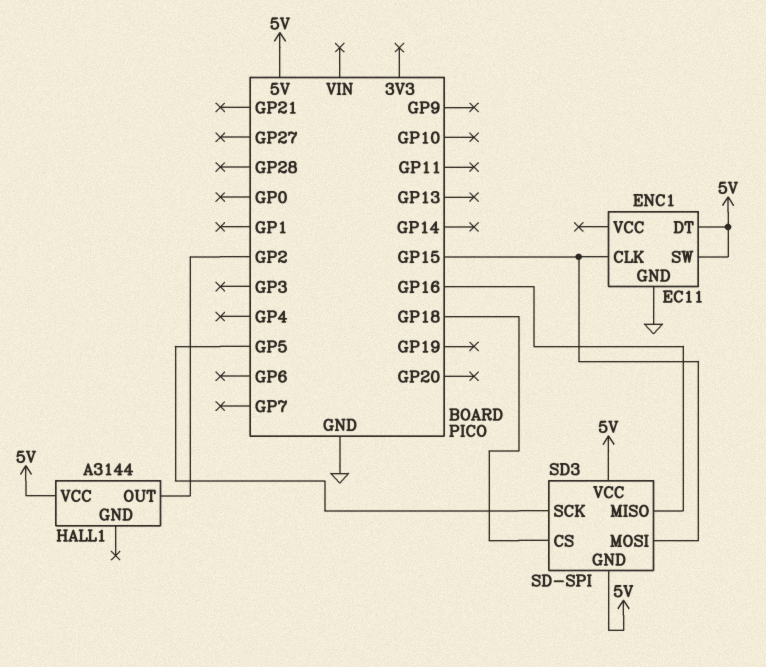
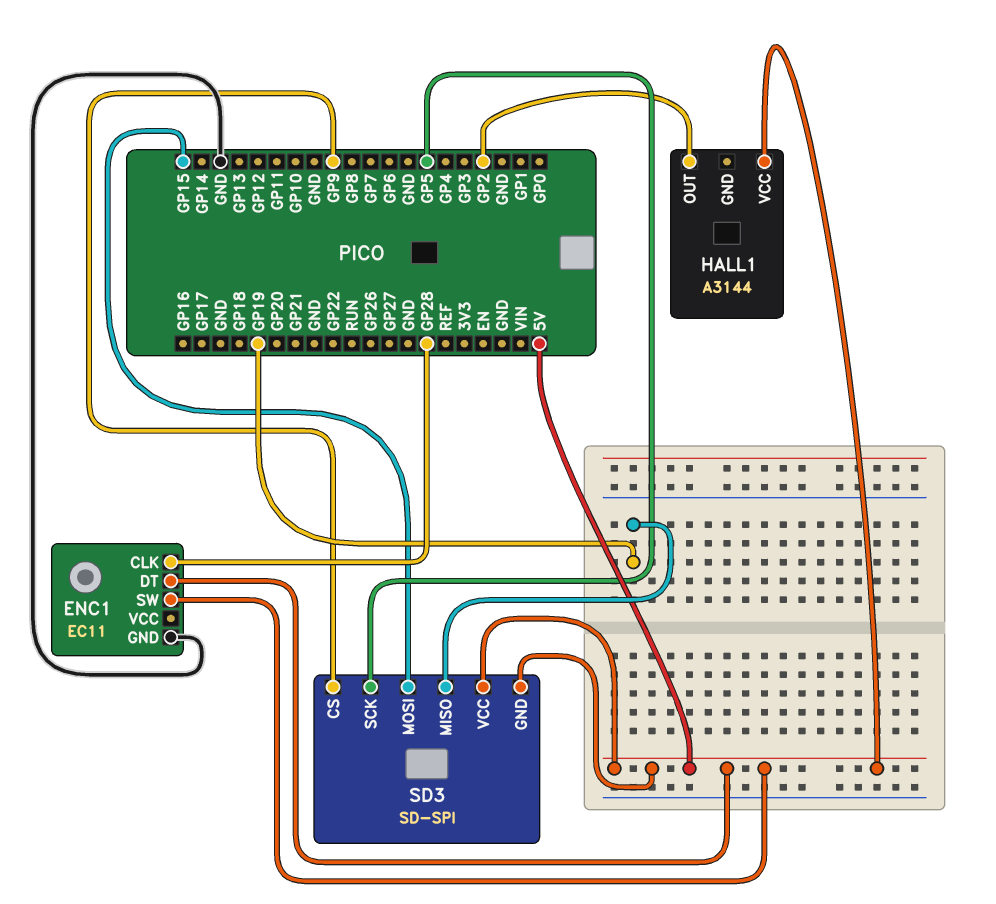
ENC1 pin CLK: GP15 -> GP28
SD3 pin CS: GP18 -> GP9
SD3 pin MISO: GP16 -> GP19

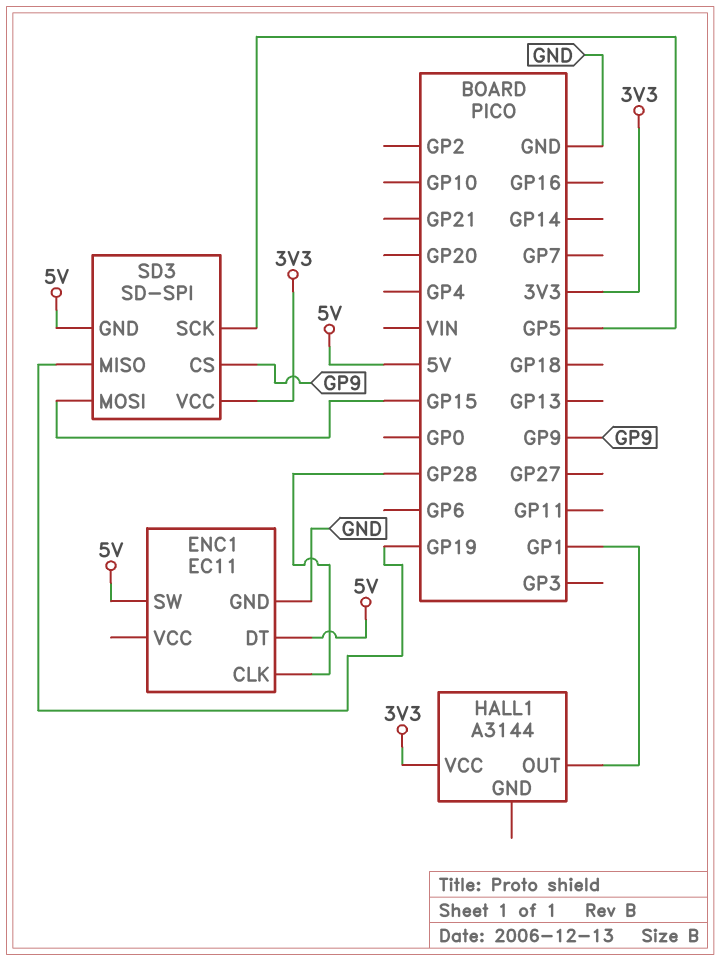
HALL1 pin OUT: GP2 -> GP1
HALL1 pin VCC: 5V -> 3V3
SD3 pin VCC: 5V -> 3V3

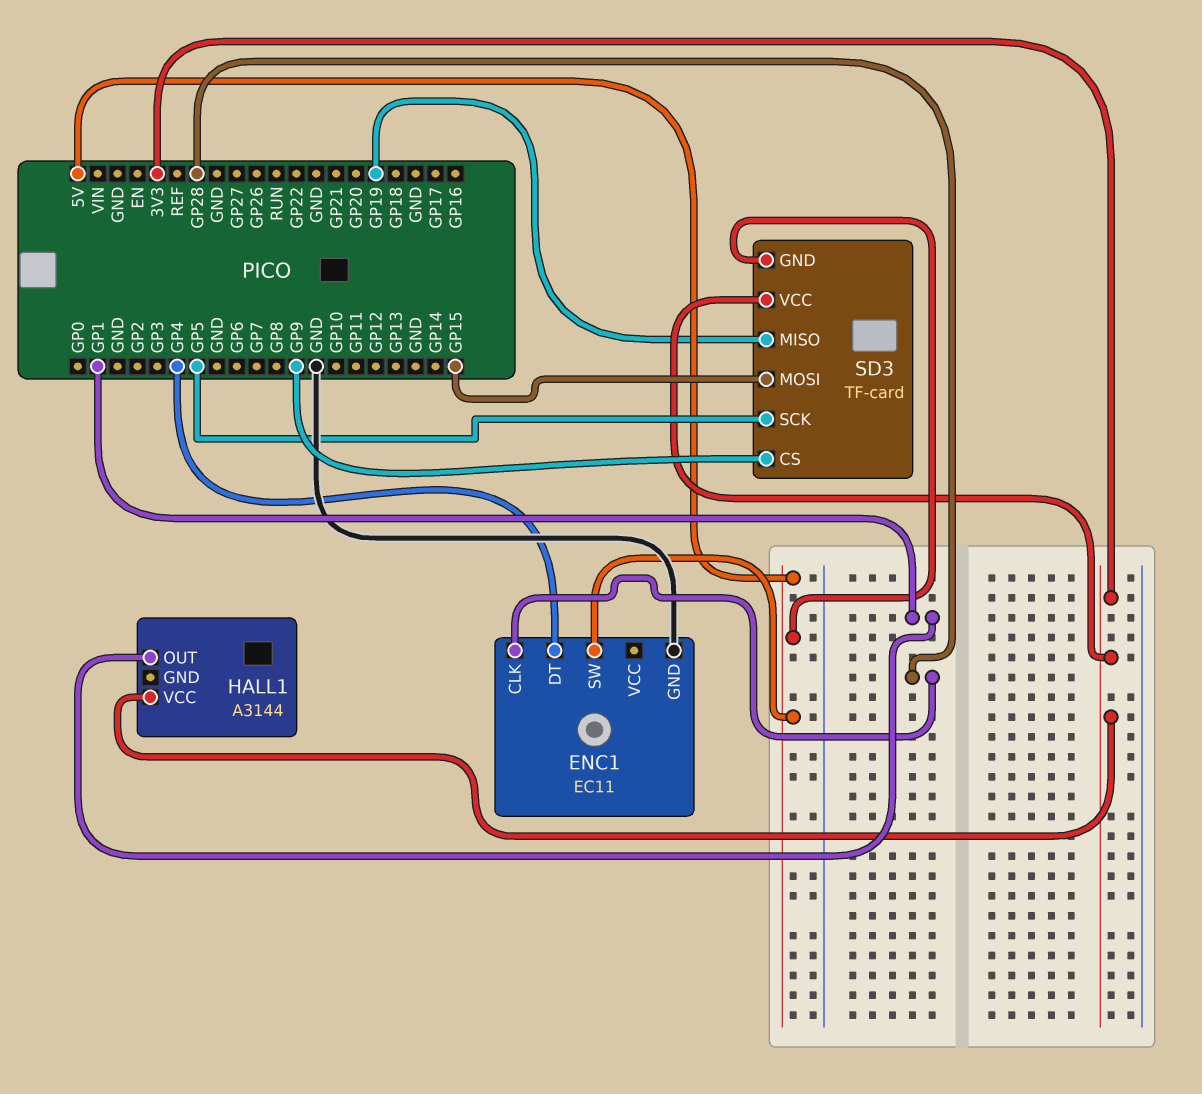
ENC1 pin DT: 5V -> GP4
SD3: SD-SPI -> TF-card

